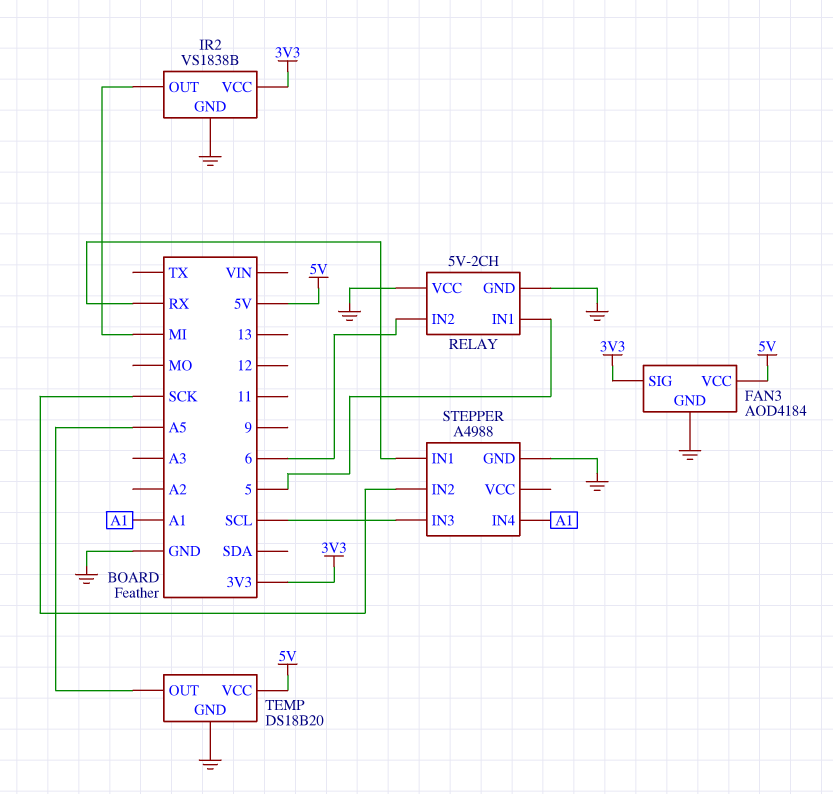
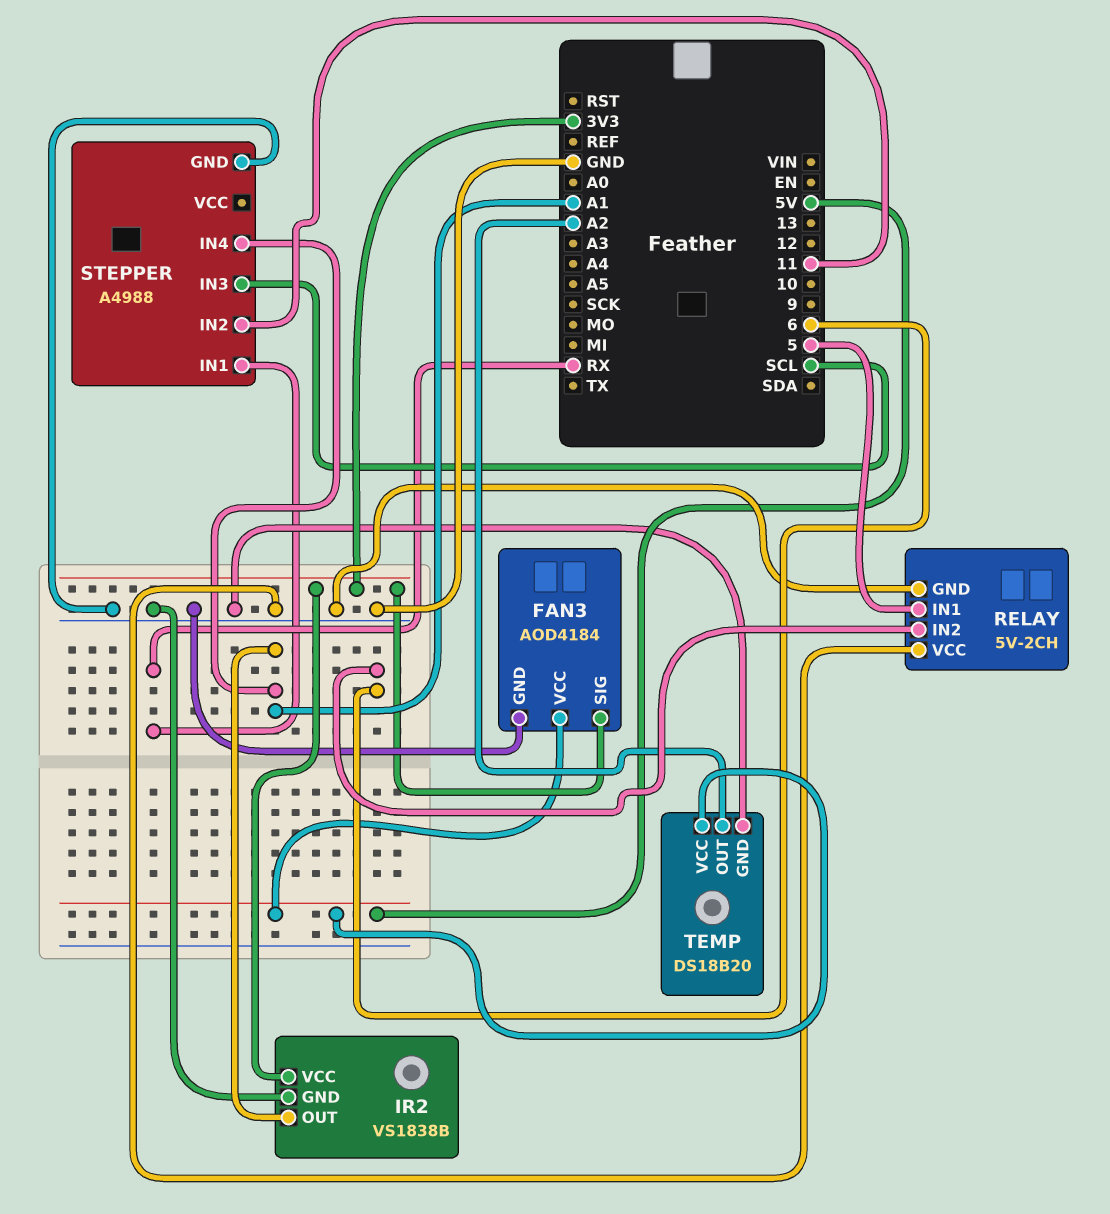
IR2 pin OUT: MI -> A1
STEPPER pin IN2: SCK -> 11
TEMP pin OUT: A5 -> A2

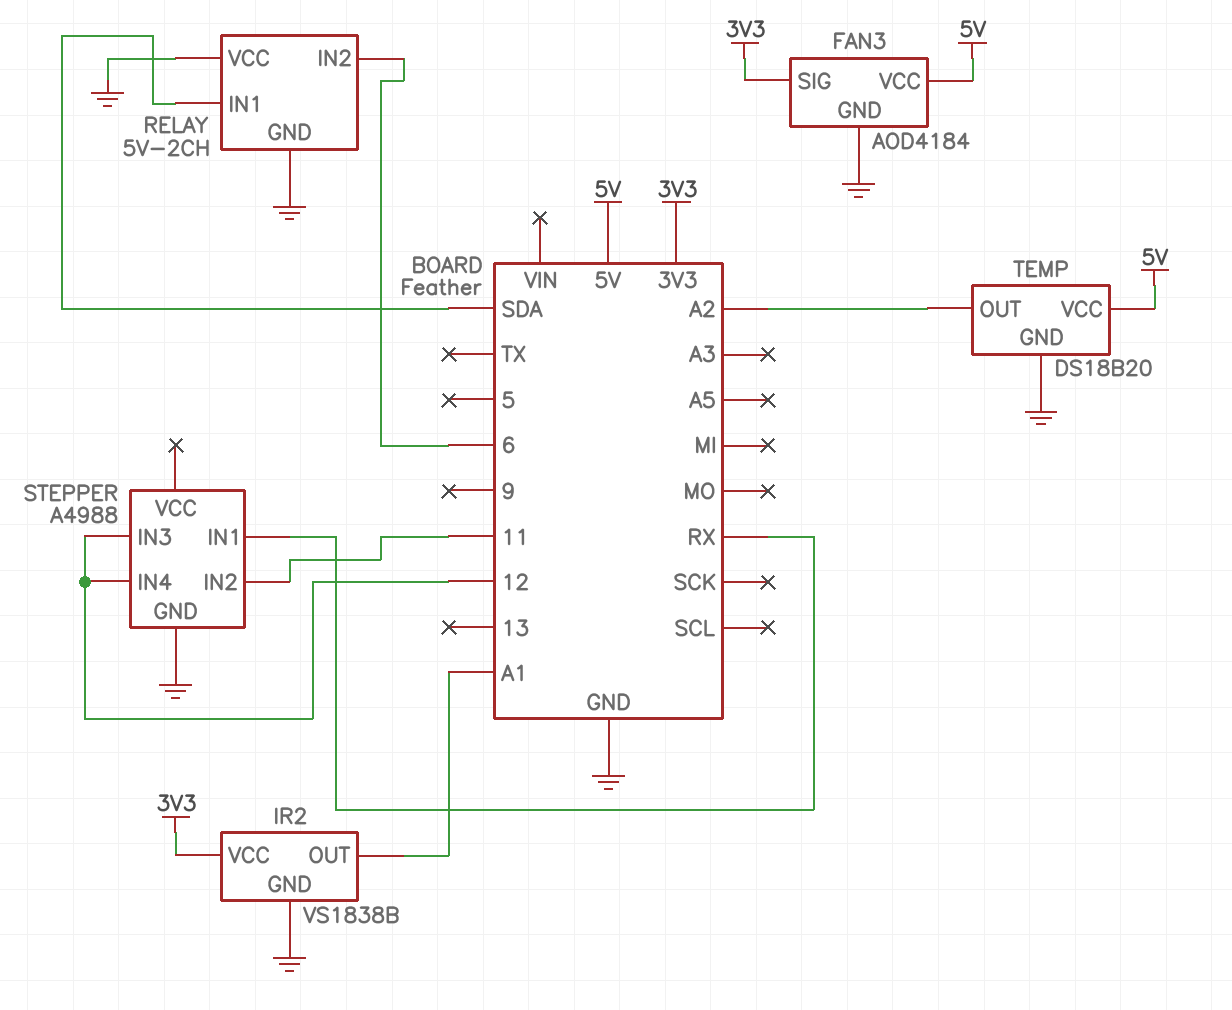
RELAY pin IN1: 5 -> SDA
STEPPER pin IN3: SCL -> 12
STEPPER pin IN4: A1 -> 12

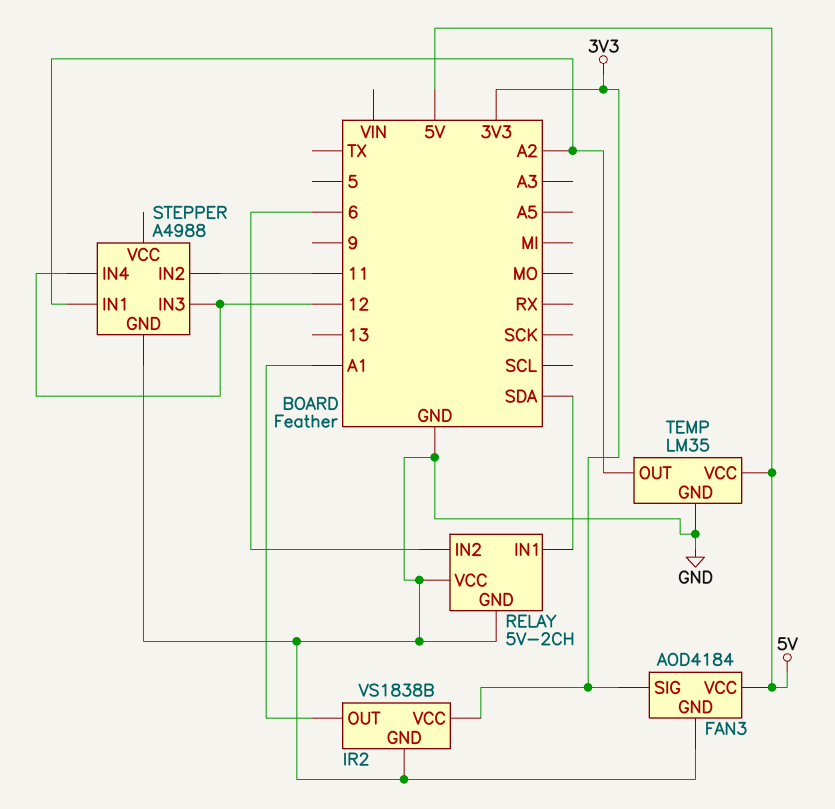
STEPPER pin IN1: RX -> A2
TEMP: DS18B20 -> LM35

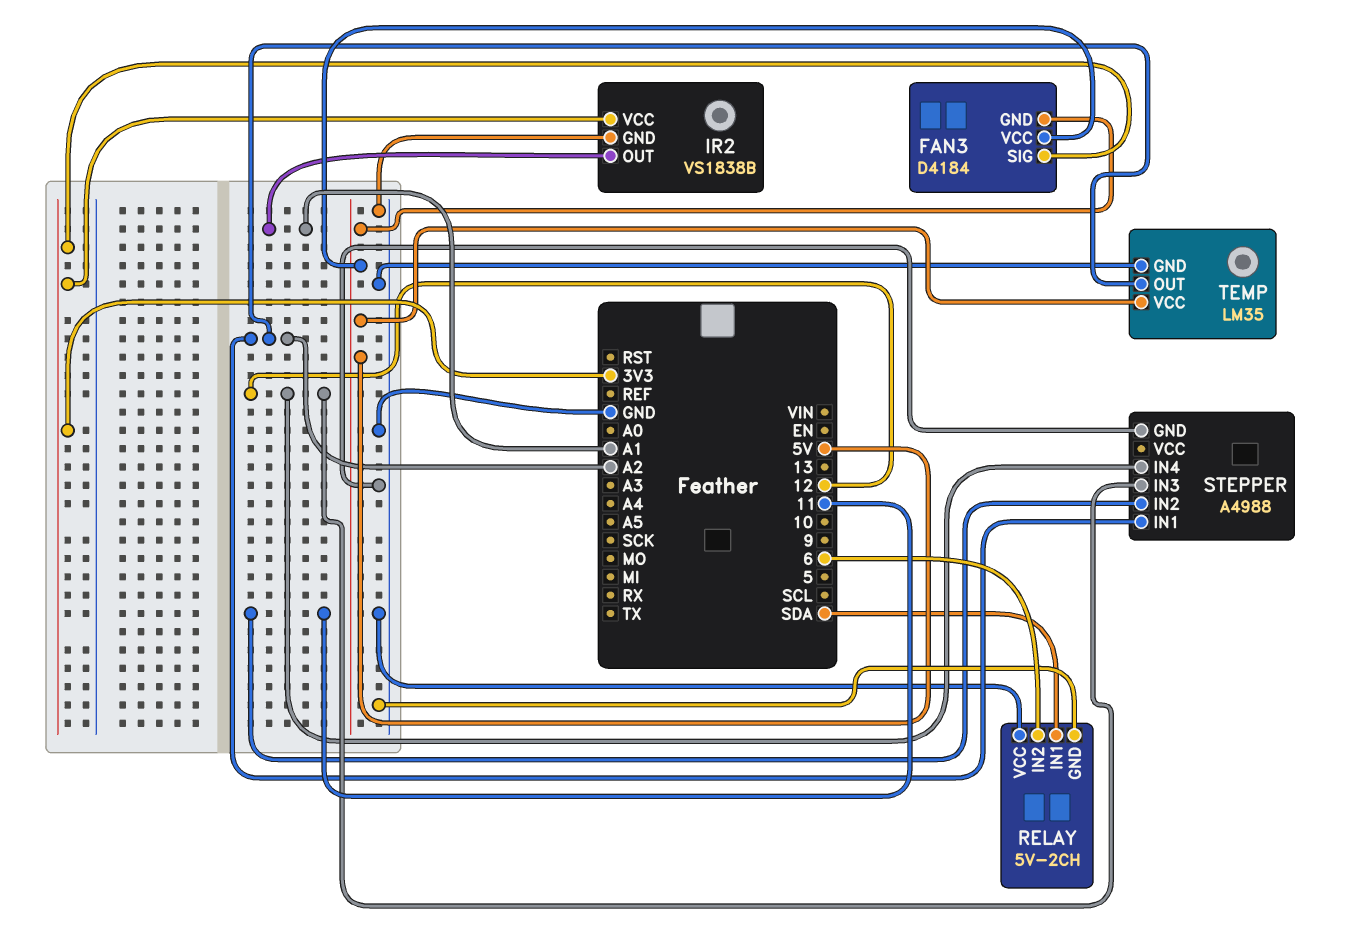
FAN3: AOD4184 -> D4184
FAN3 pin GND: GND -> 5V

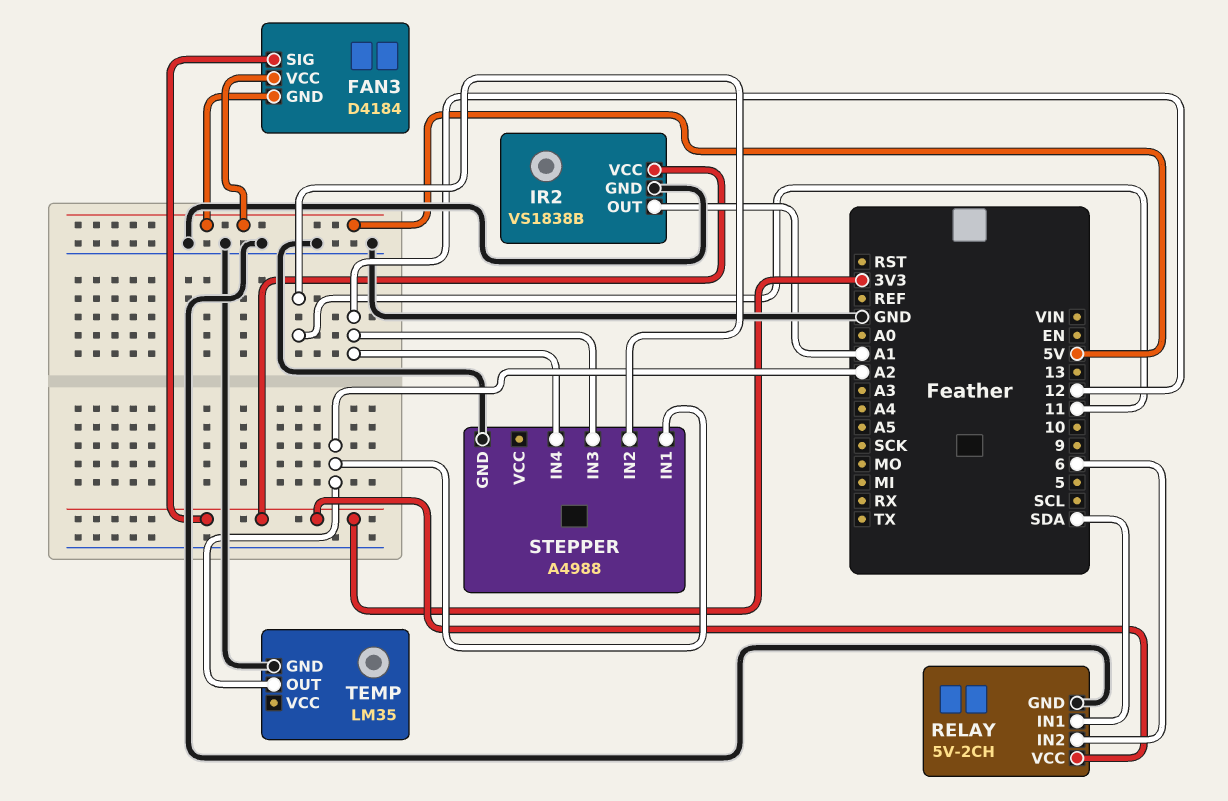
RELAY pin VCC: GND -> 3V3
TEMP pin VCC: 5V -> none

